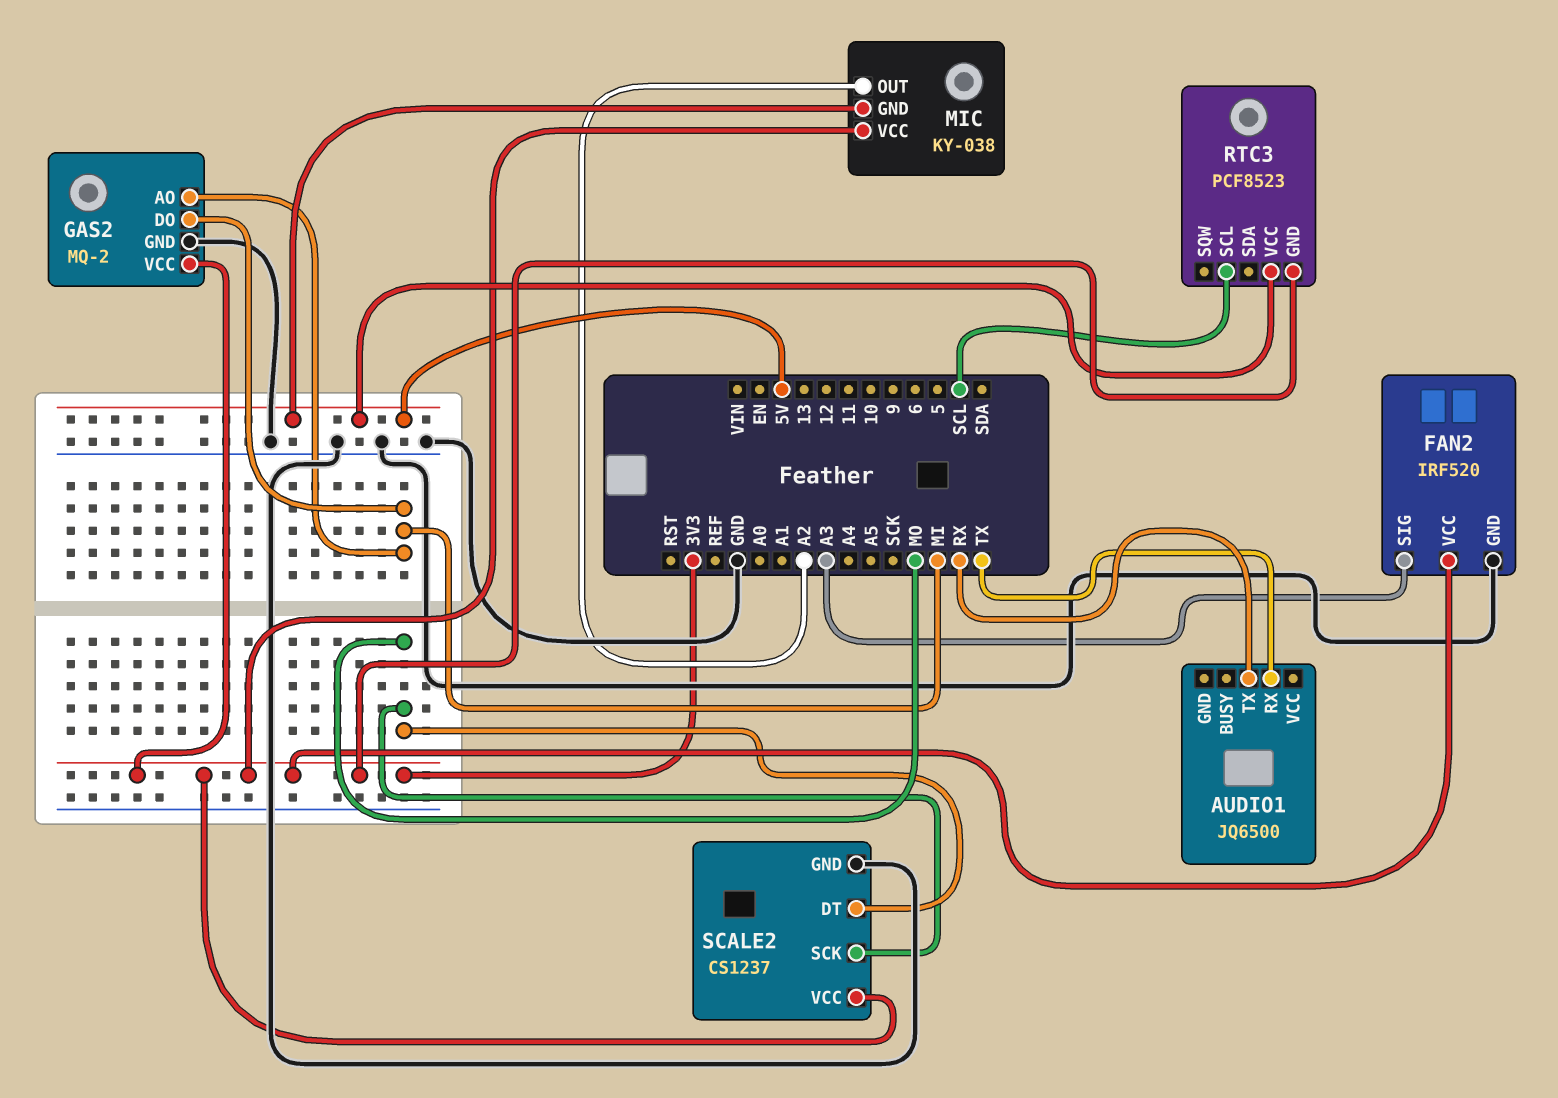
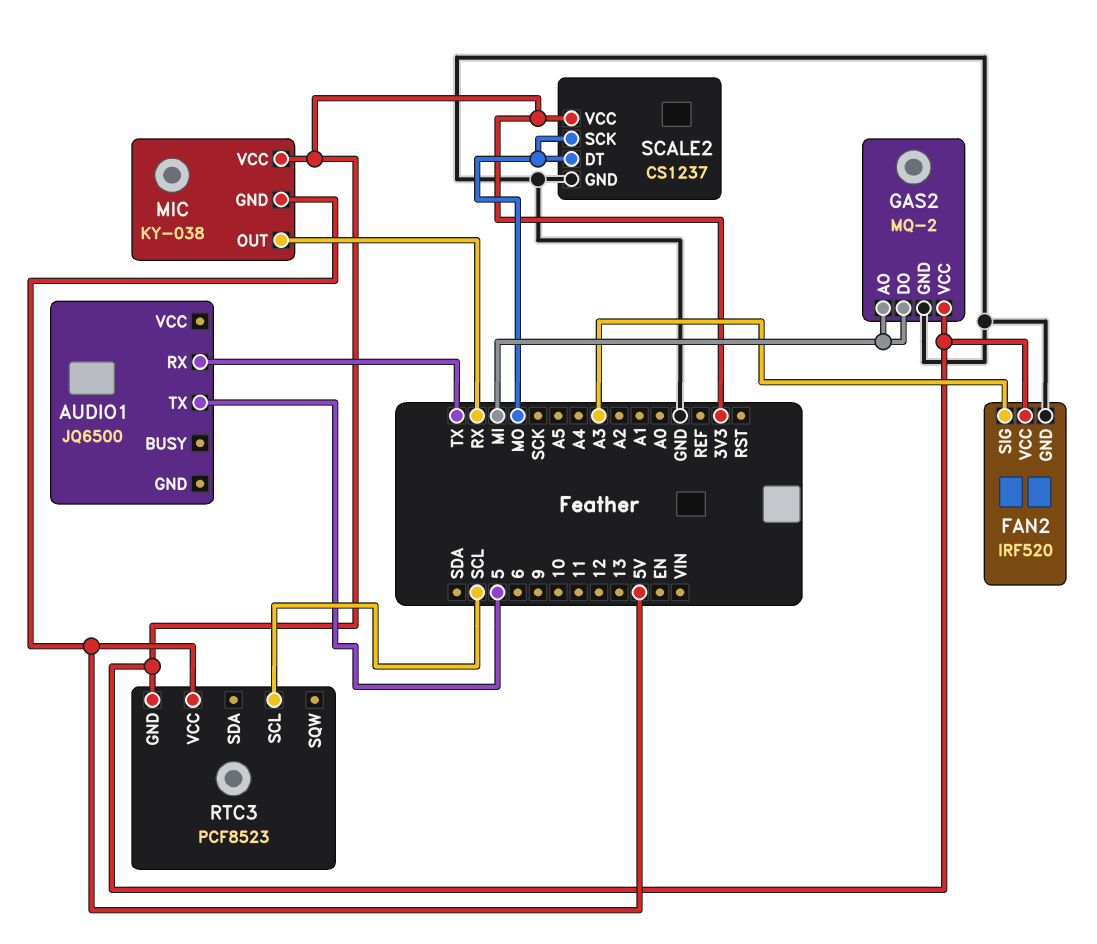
AUDIO1 pin TX: RX -> 5
MIC pin OUT: A2 -> RX

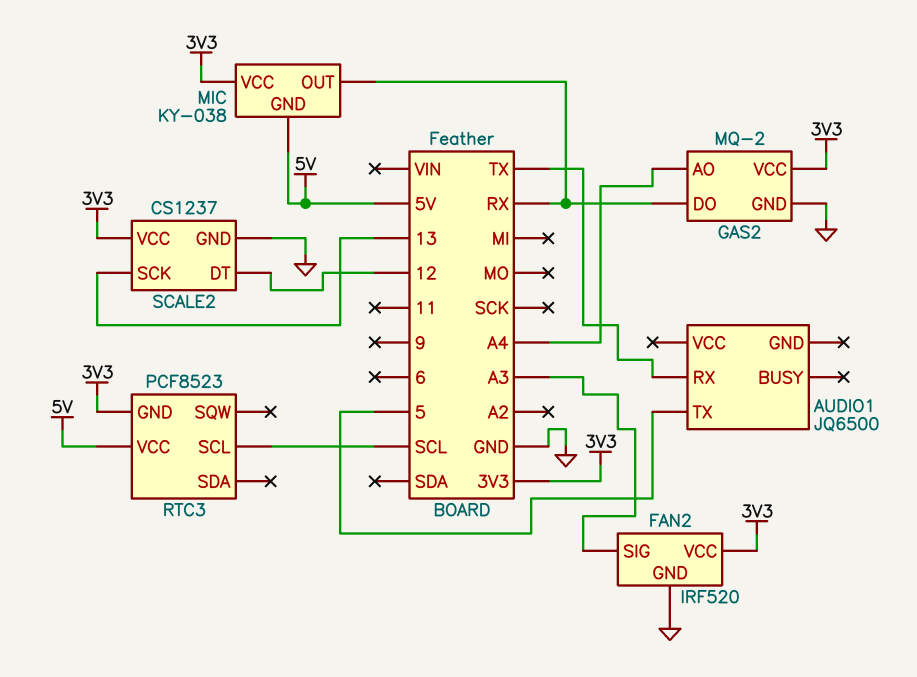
GAS2 pin AO: MI -> A4
GAS2 pin DO: MI -> RX
SCALE2 pin DT: MO -> 12
SCALE2 pin SCK: MO -> 13

